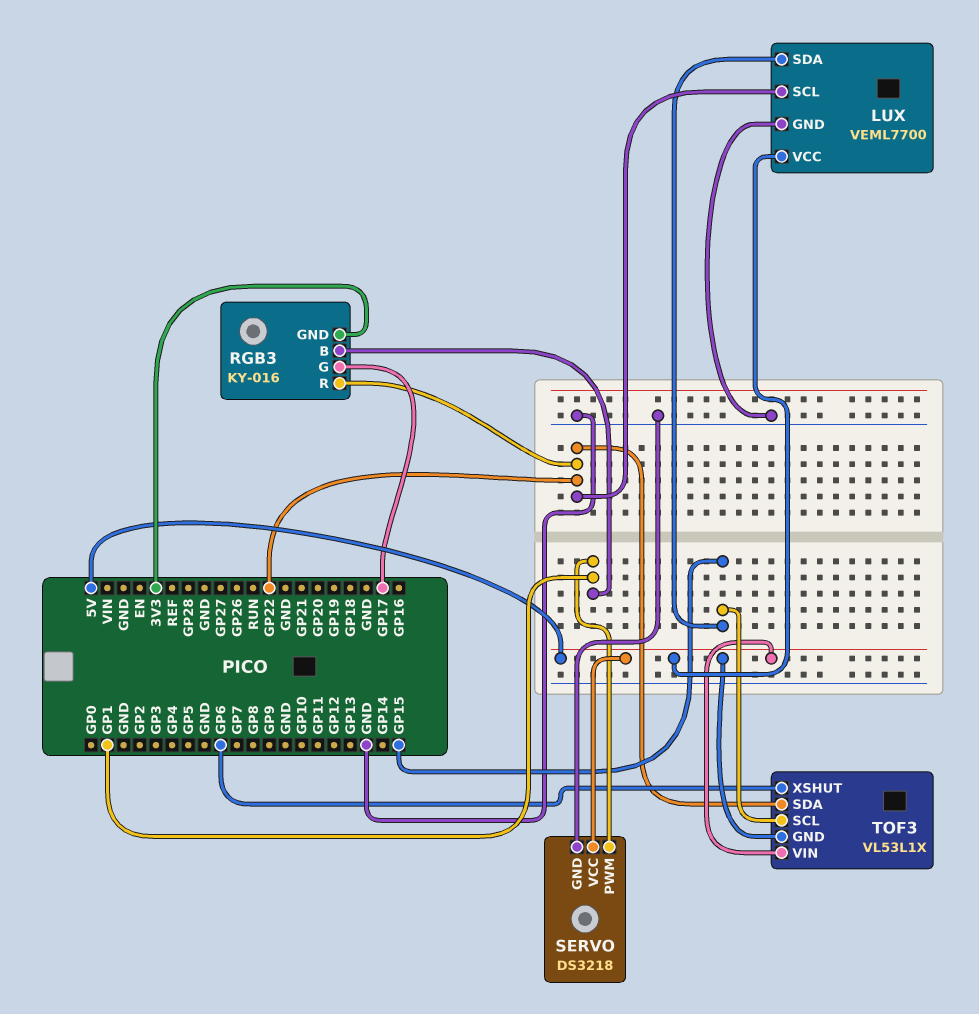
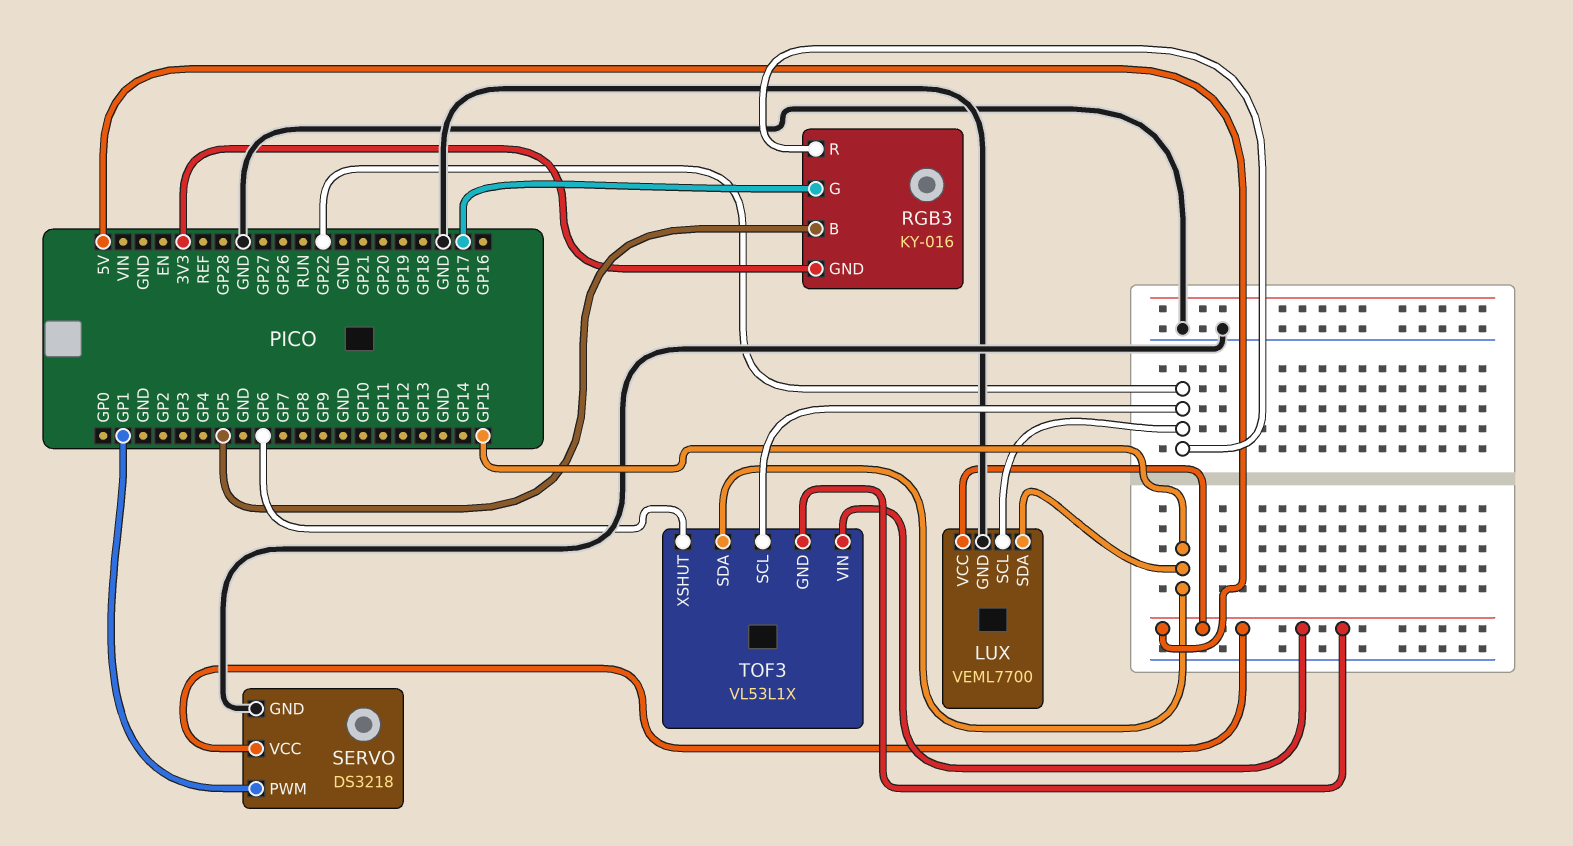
RGB3 pin B: GP1 -> GP5
TOF3 pin SCL: GP15 -> GP22
TOF3 pin SDA: GP22 -> GP15

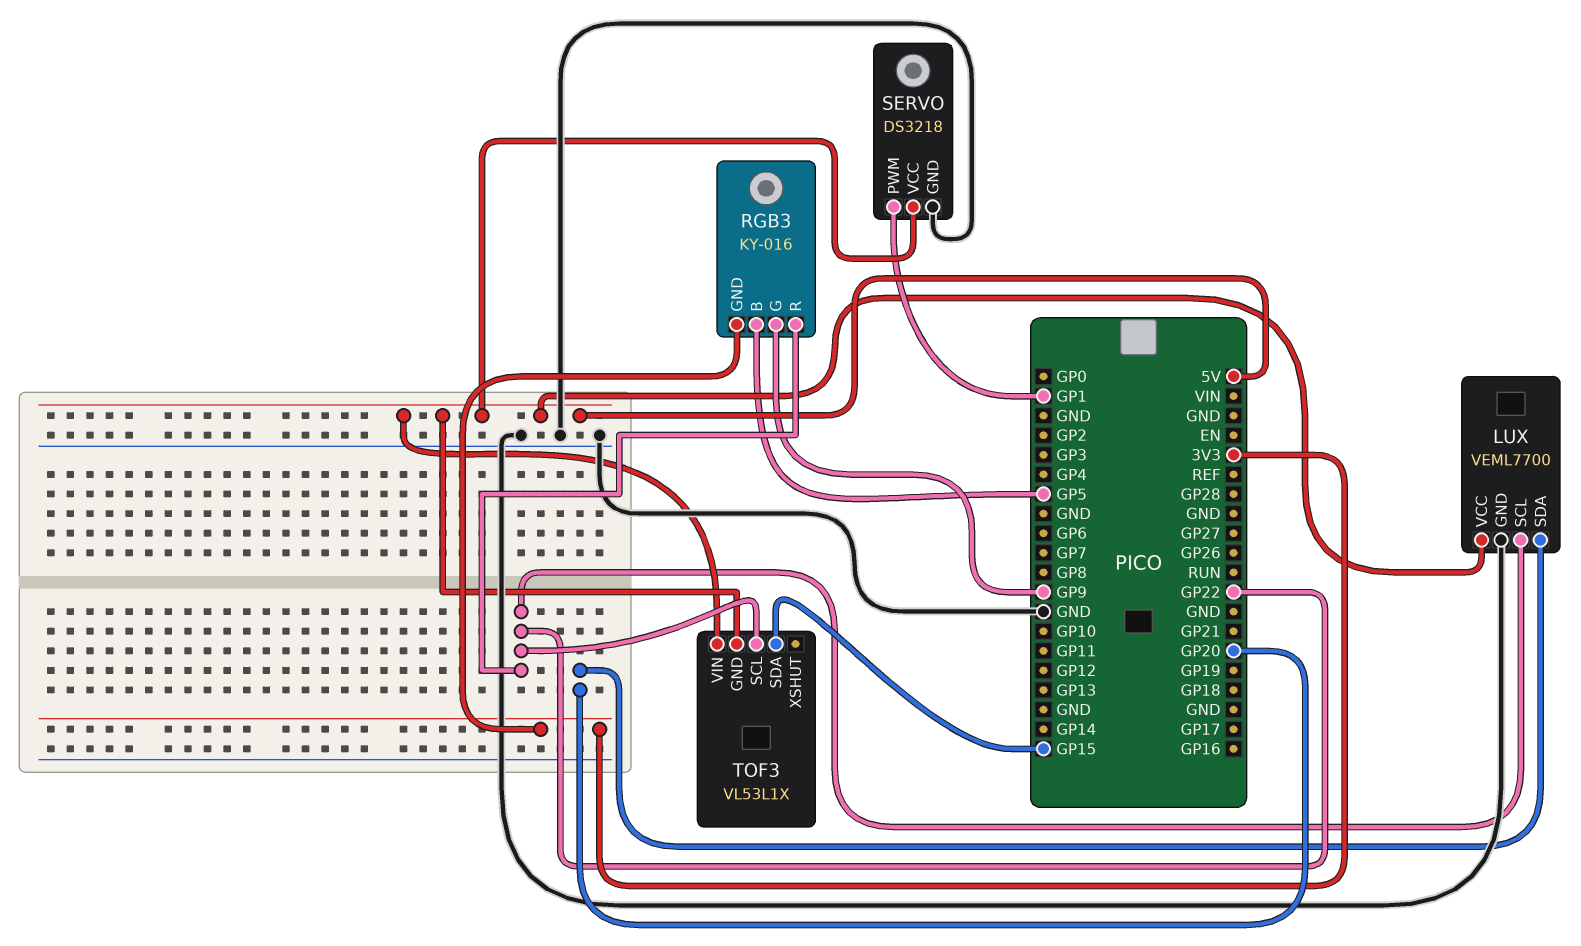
LUX pin SDA: GP15 -> GP20
RGB3 pin G: GP17 -> GP9
TOF3 pin XSHUT: GP6 -> none

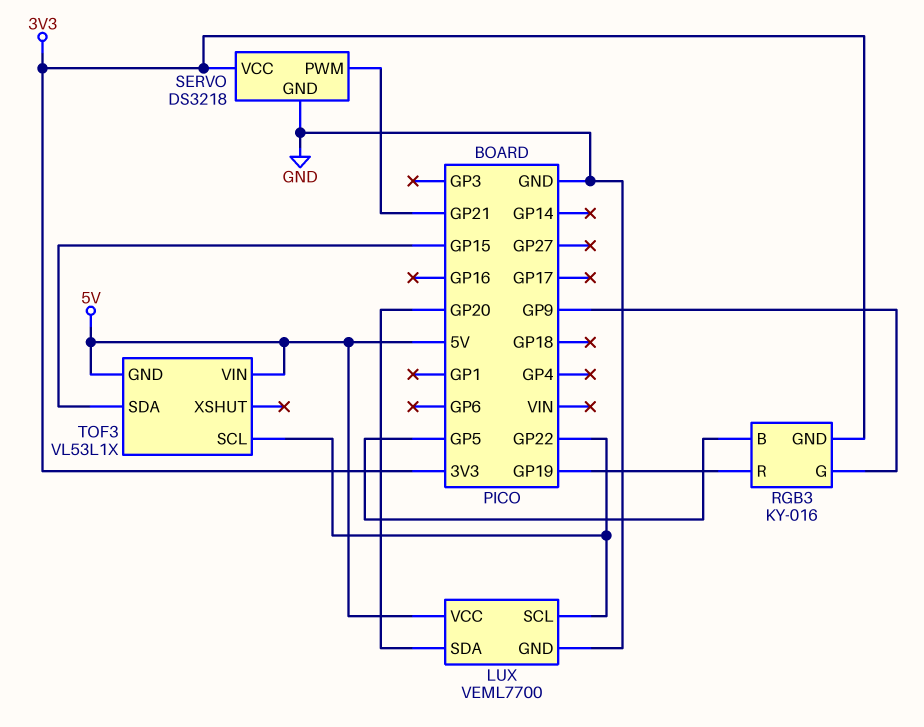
RGB3 pin R: GP22 -> GP19
SERVO pin PWM: GP1 -> GP21
SERVO pin VCC: 5V -> 3V3

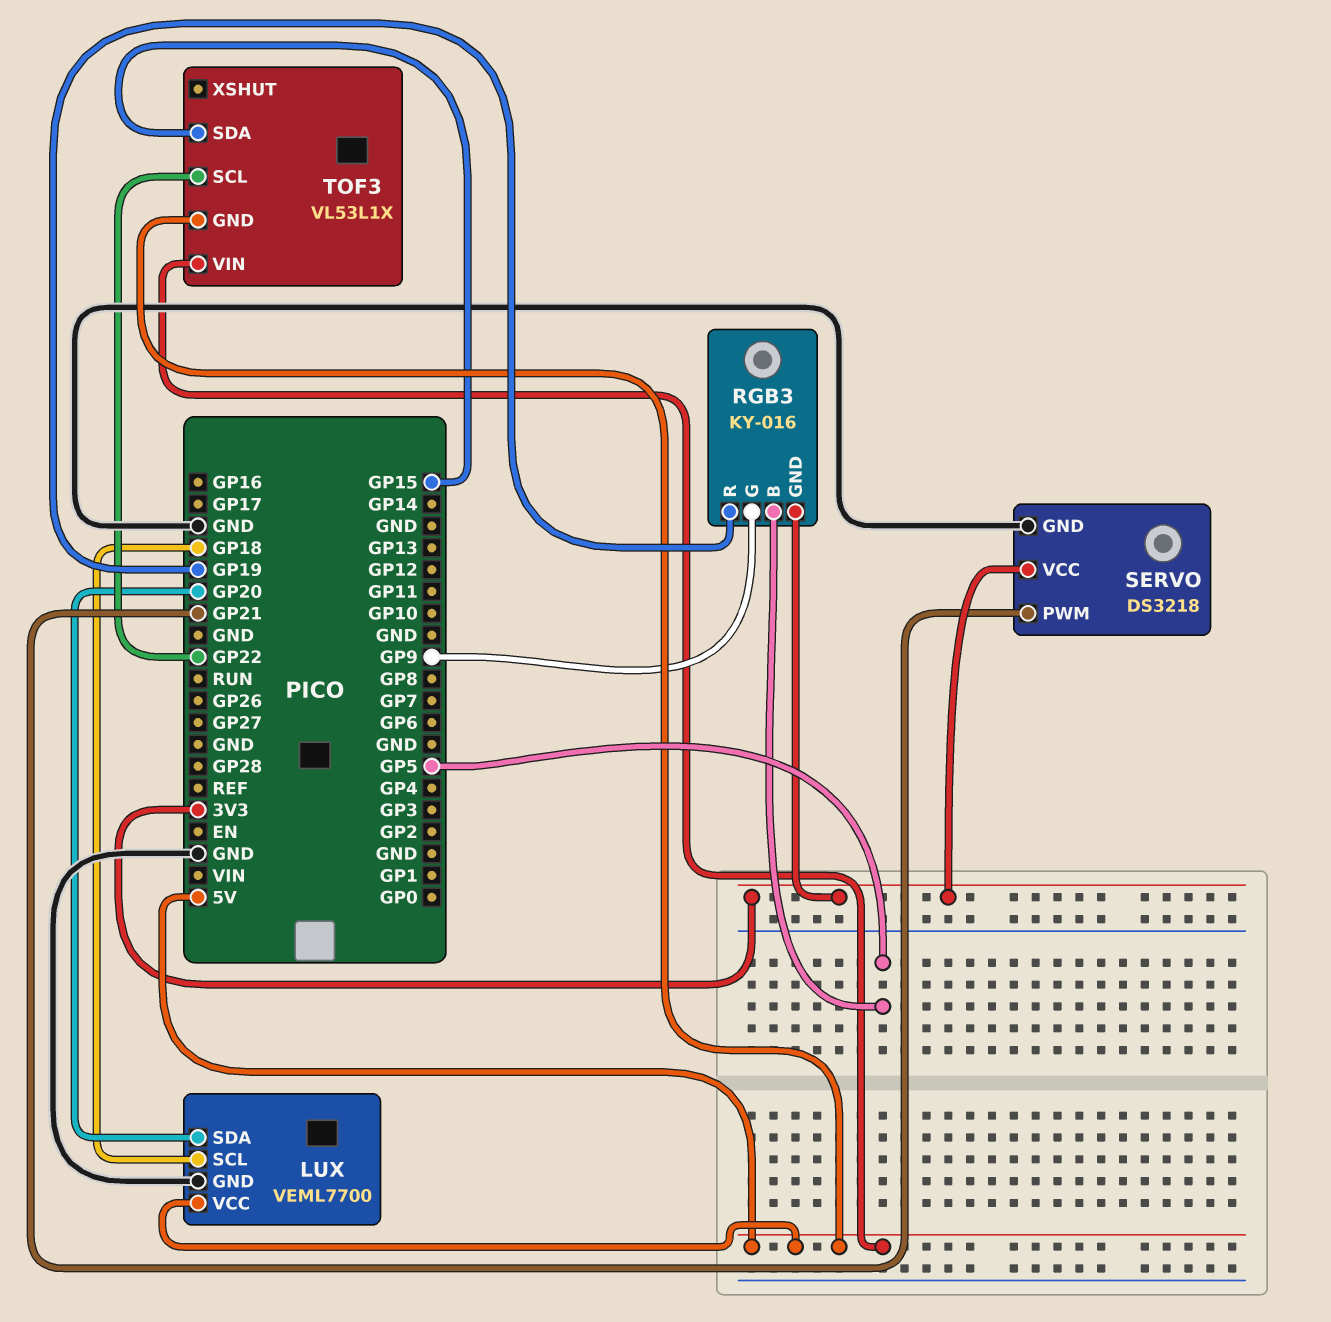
LUX pin SCL: GP22 -> GP18

